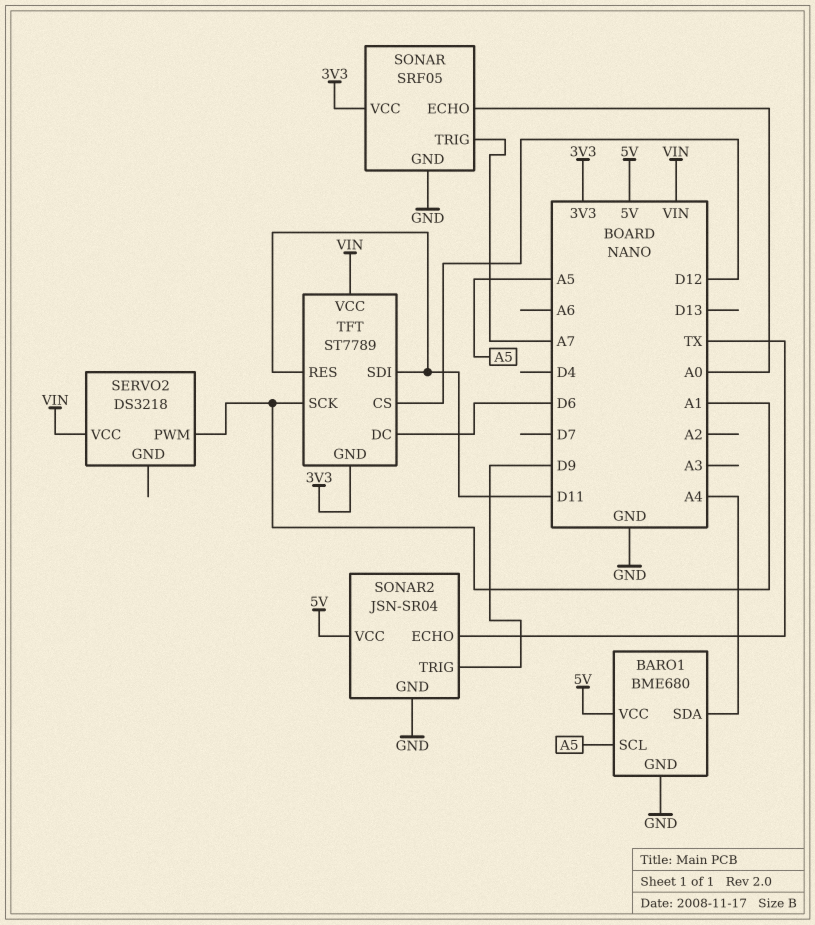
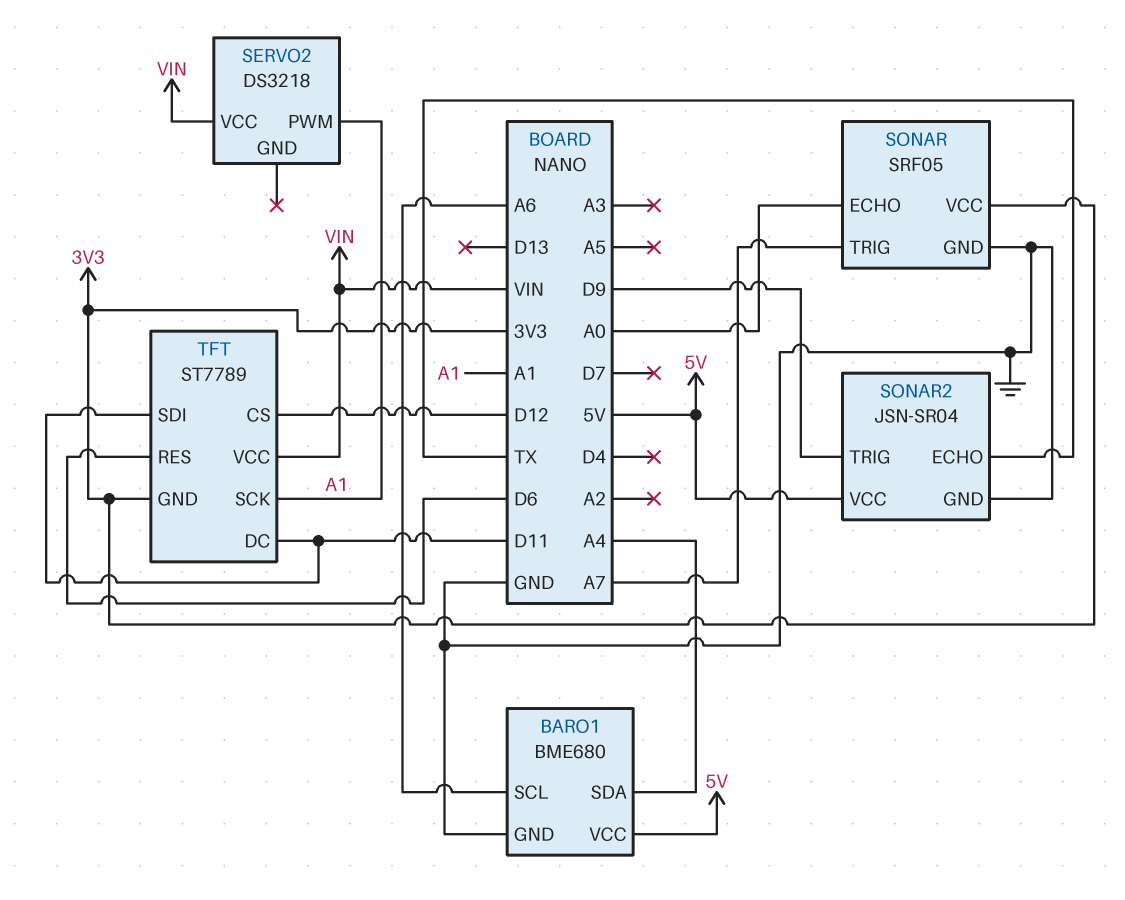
BARO1 pin SCL: A5 -> A6
TFT pin DC: D6 -> D11
TFT pin RES: D11 -> D6

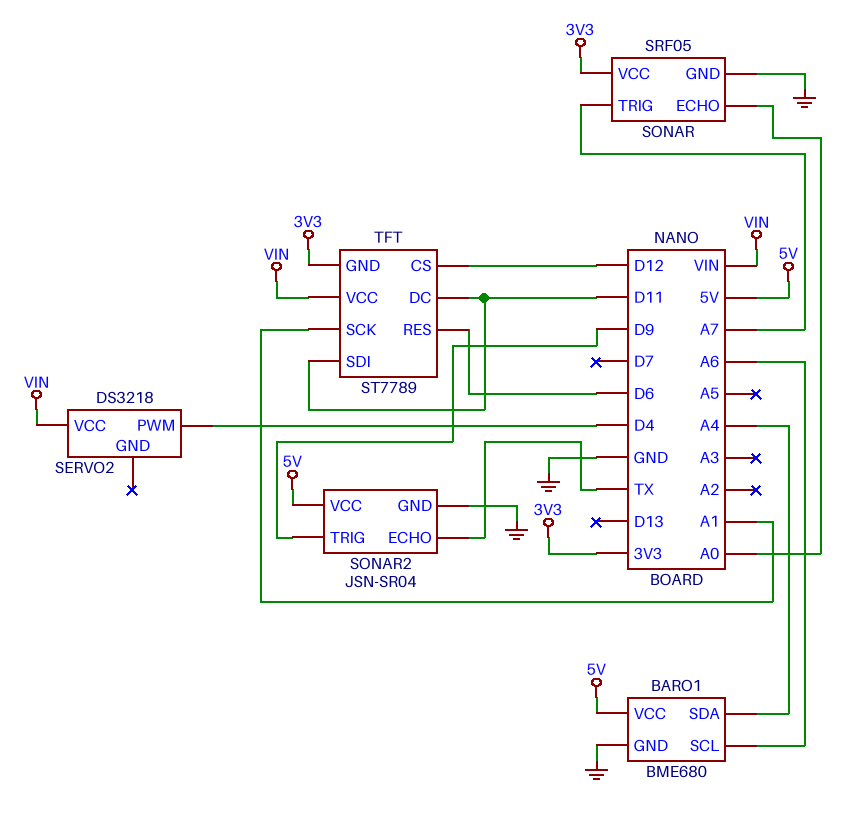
SERVO2 pin PWM: A1 -> D4

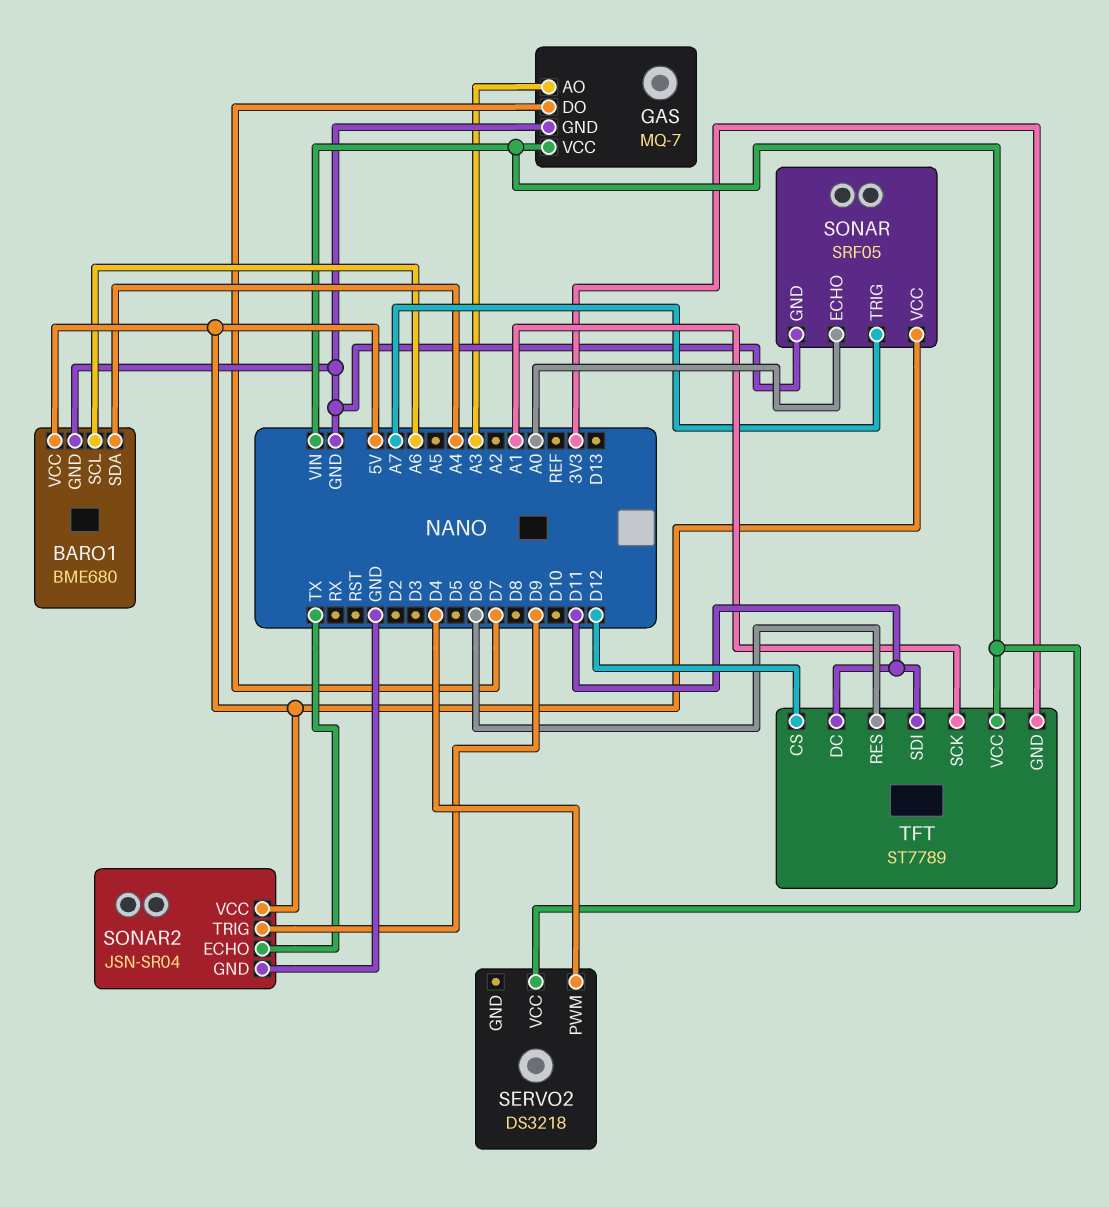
GAS: none -> MQ-7
GAS pin AO: none -> A3
GAS pin DO: none -> D7
GAS pin GND: none -> GND
GAS pin VCC: none -> VIN
SONAR pin VCC: 3V3 -> 5V

